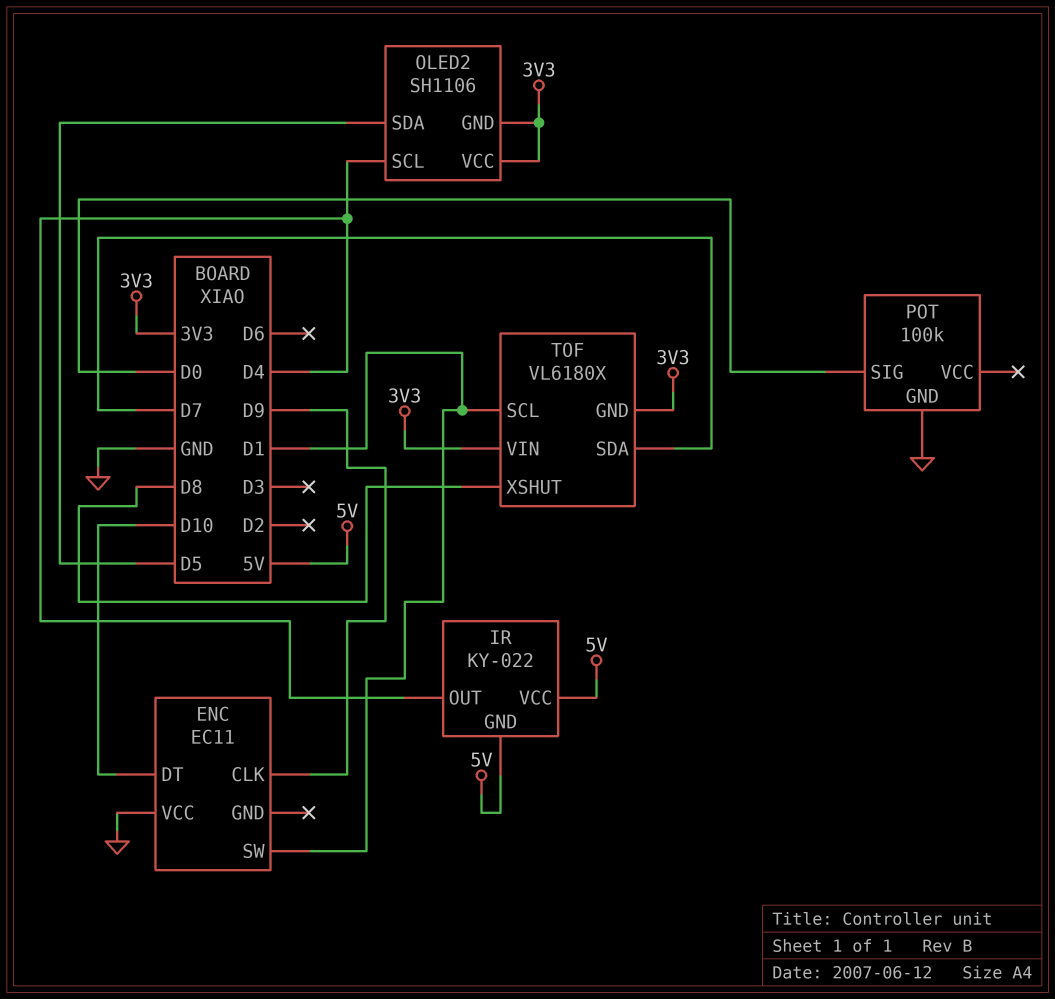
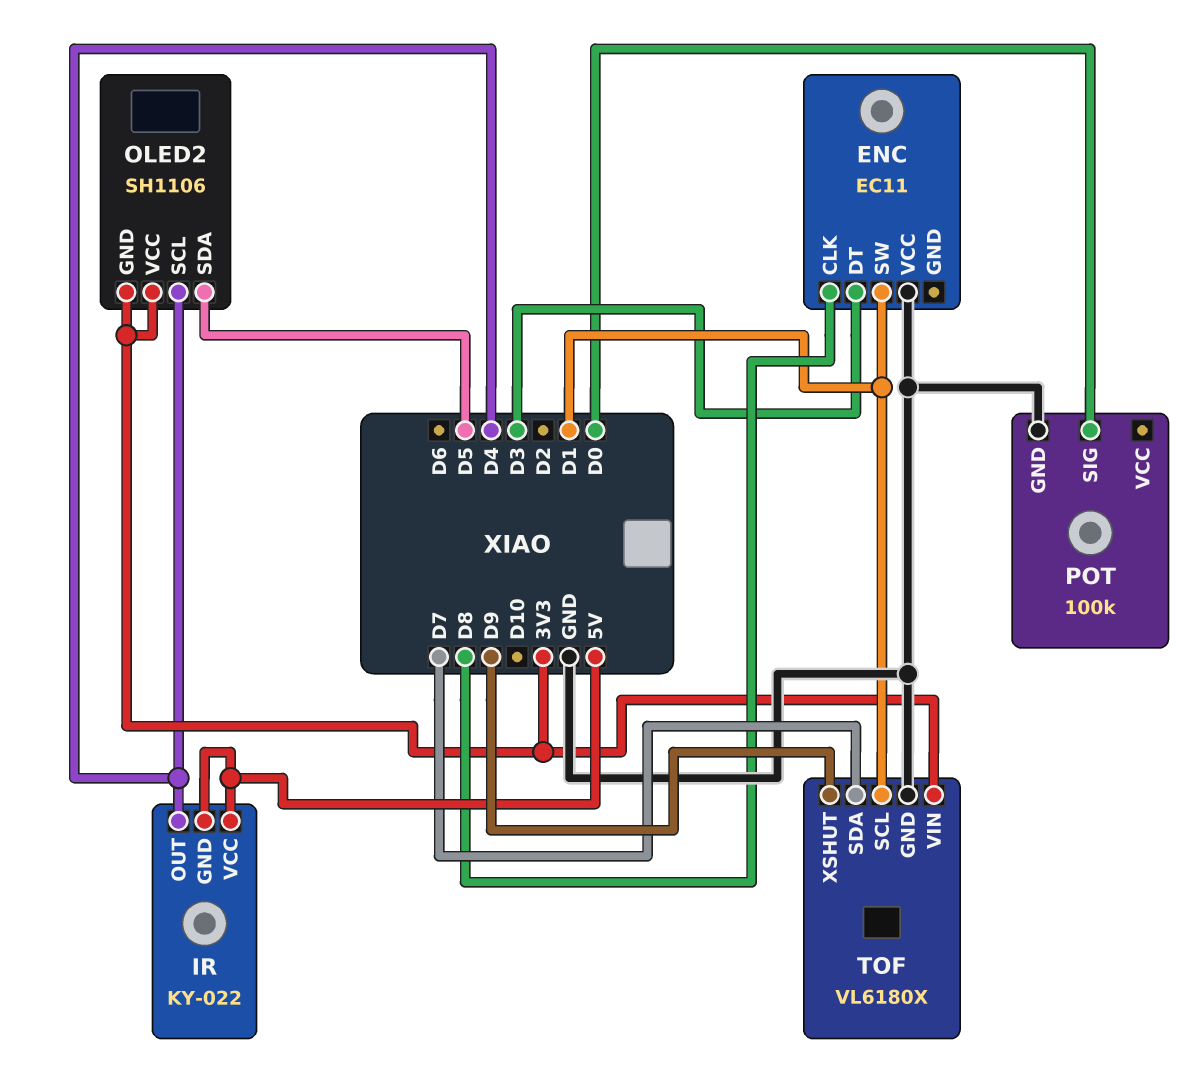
ENC pin CLK: D9 -> D8
ENC pin DT: D10 -> D3
TOF pin GND: 3V3 -> GND
TOF pin XSHUT: D8 -> D9

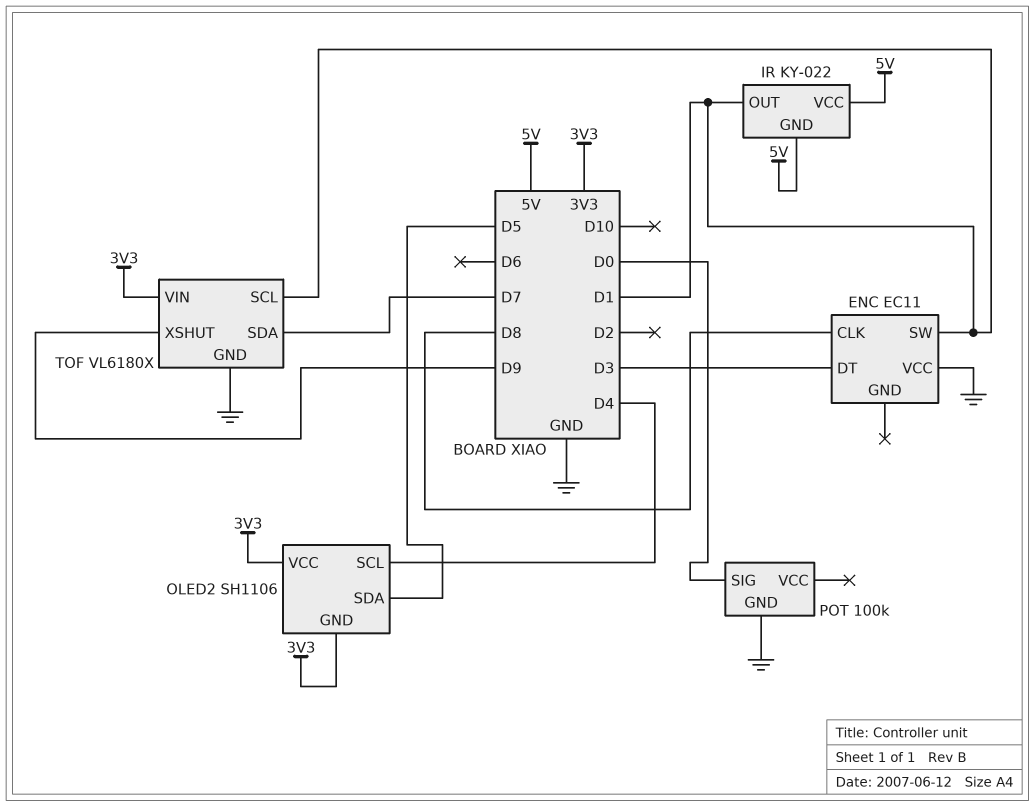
IR pin OUT: D4 -> D1

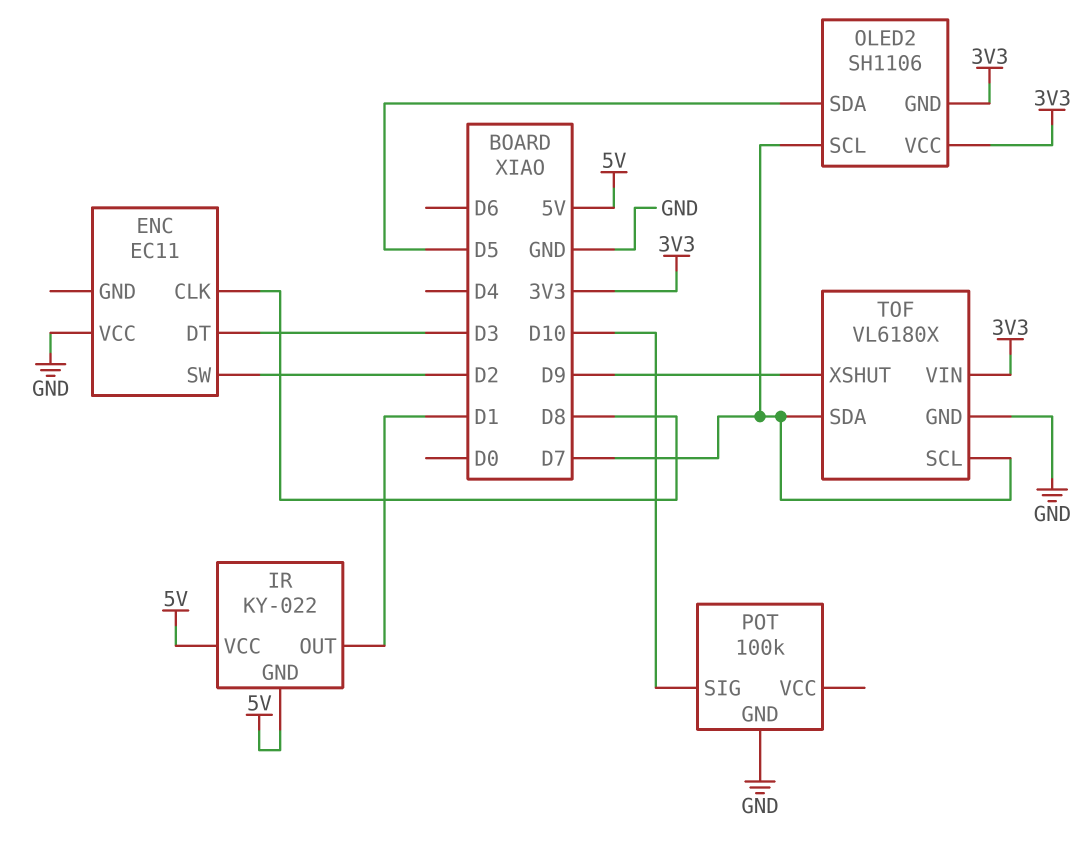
ENC pin SW: D1 -> D2
OLED2 pin SCL: D4 -> D7
POT pin SIG: D0 -> D10
TOF pin SCL: D1 -> D7

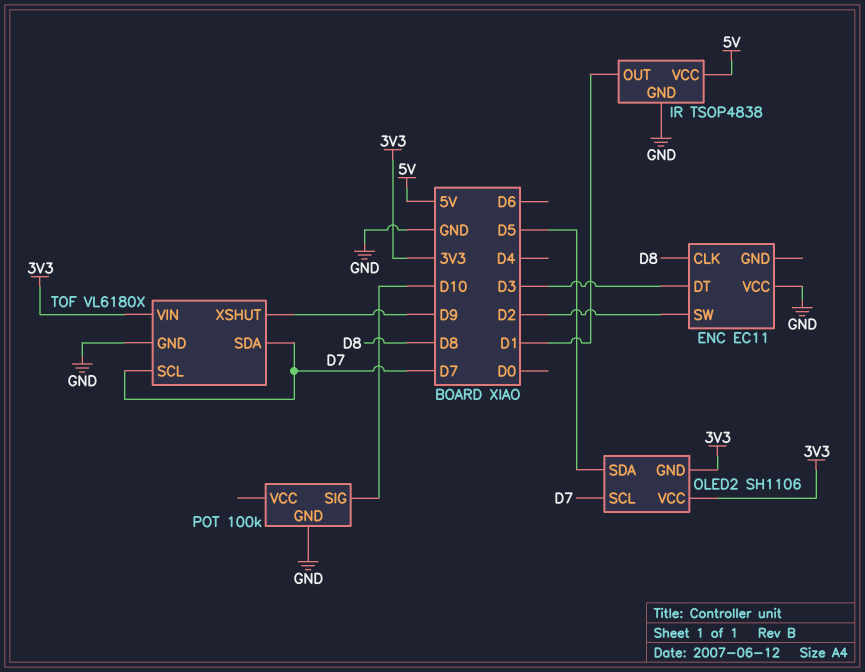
IR: KY-022 -> TSOP4838
IR pin GND: 5V -> GND

